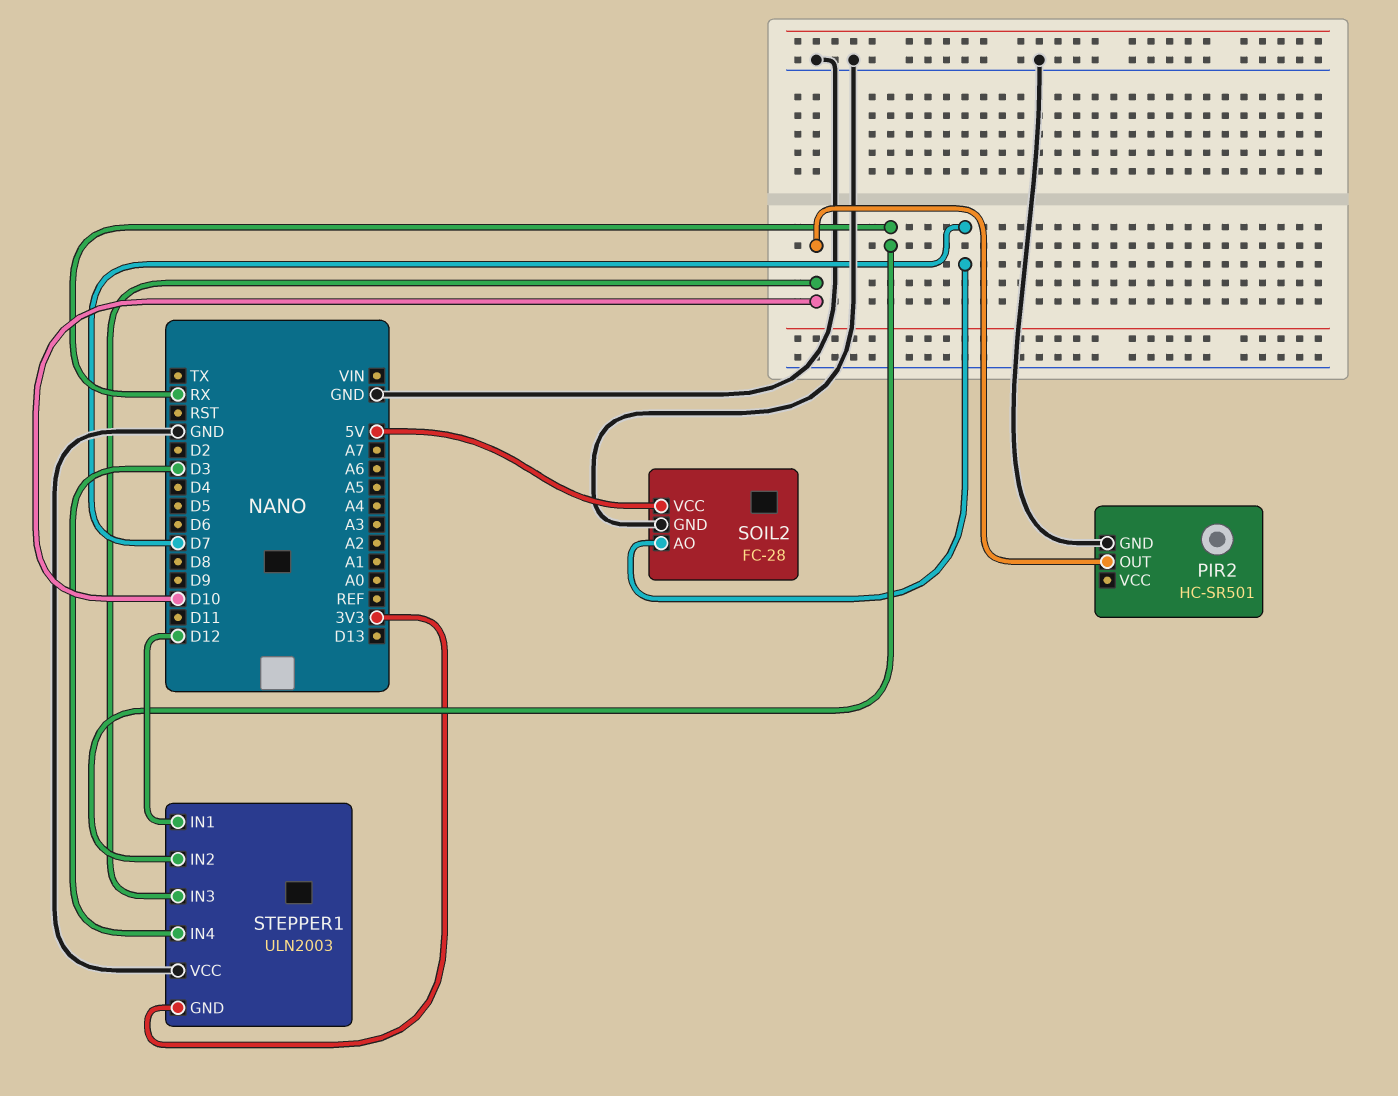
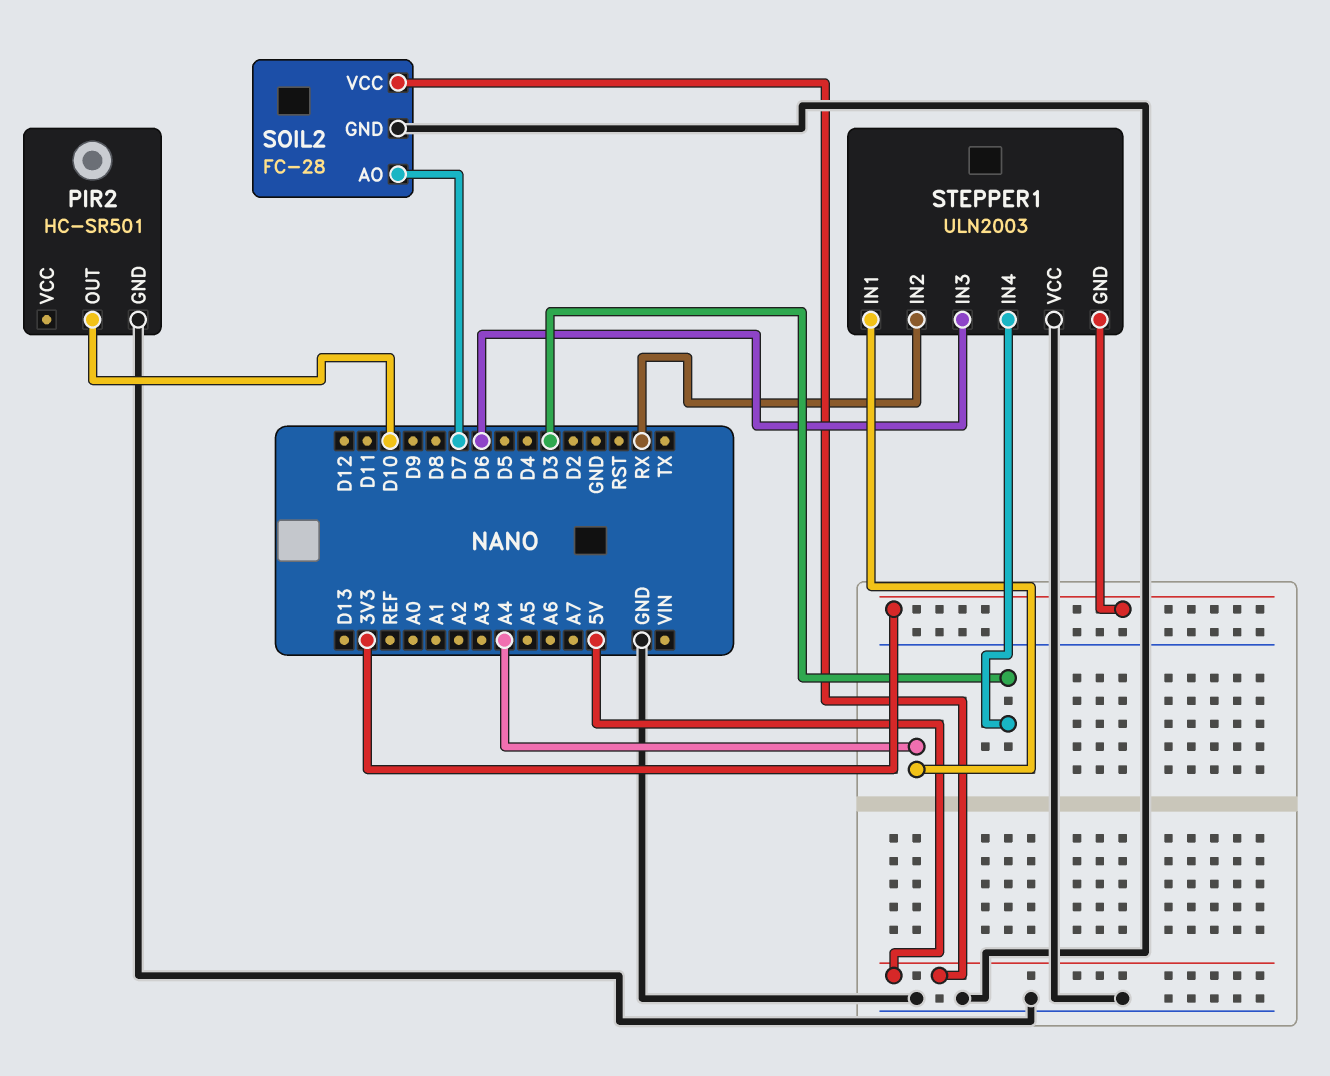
STEPPER1 pin IN1: D12 -> A4
STEPPER1 pin IN3: D10 -> D6

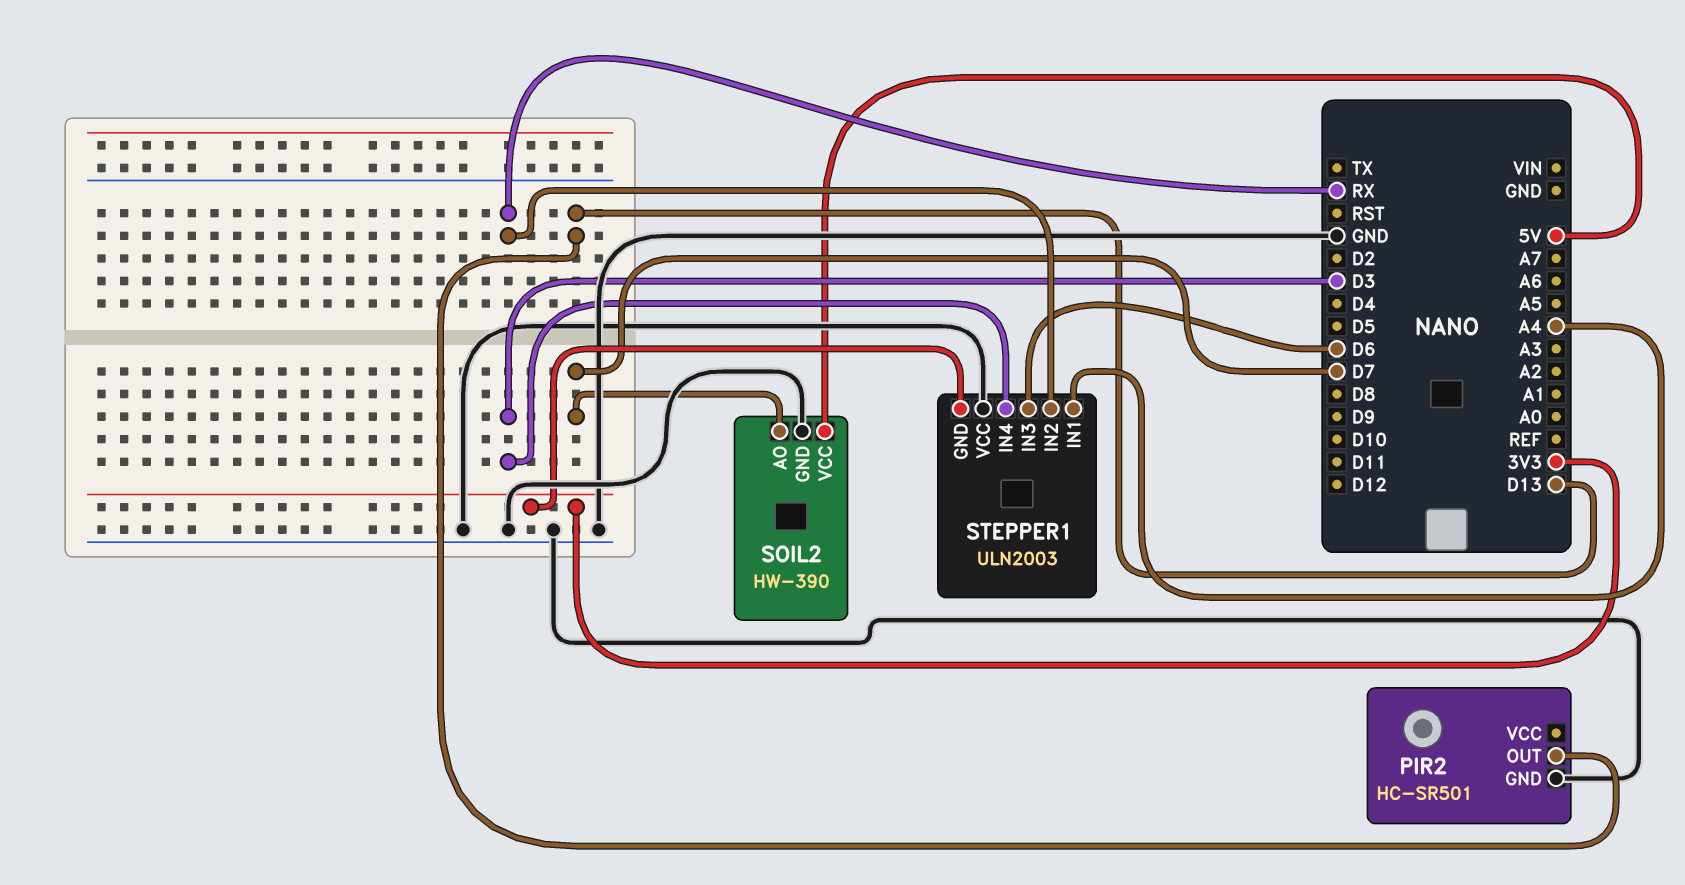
PIR2 pin OUT: D10 -> D13
SOIL2: FC-28 -> HW-390

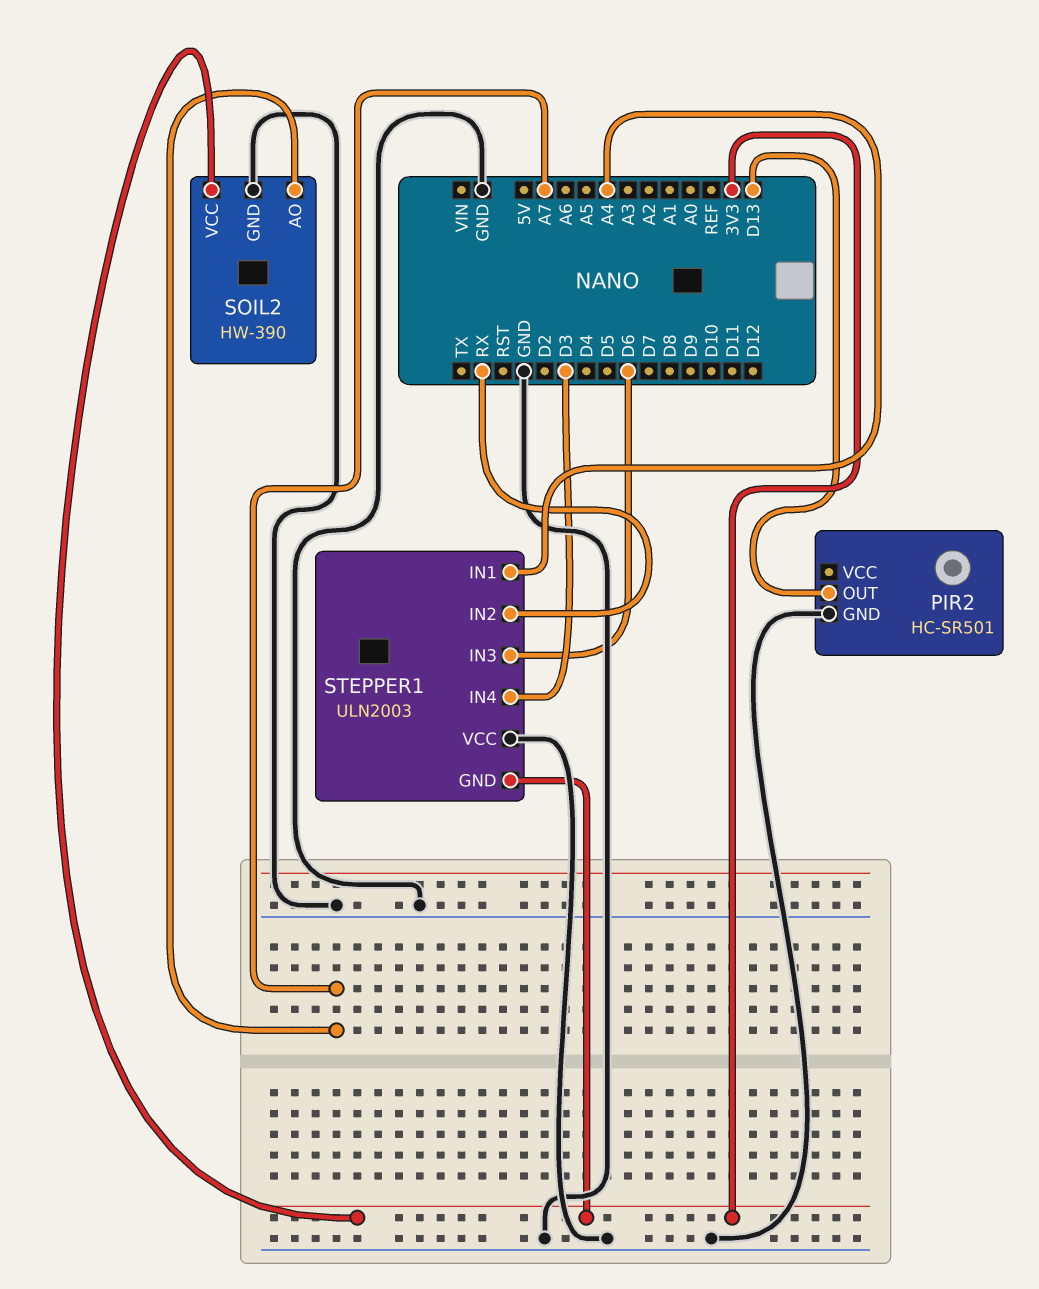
SOIL2 pin AO: D7 -> A7
SOIL2 pin VCC: 5V -> 3V3

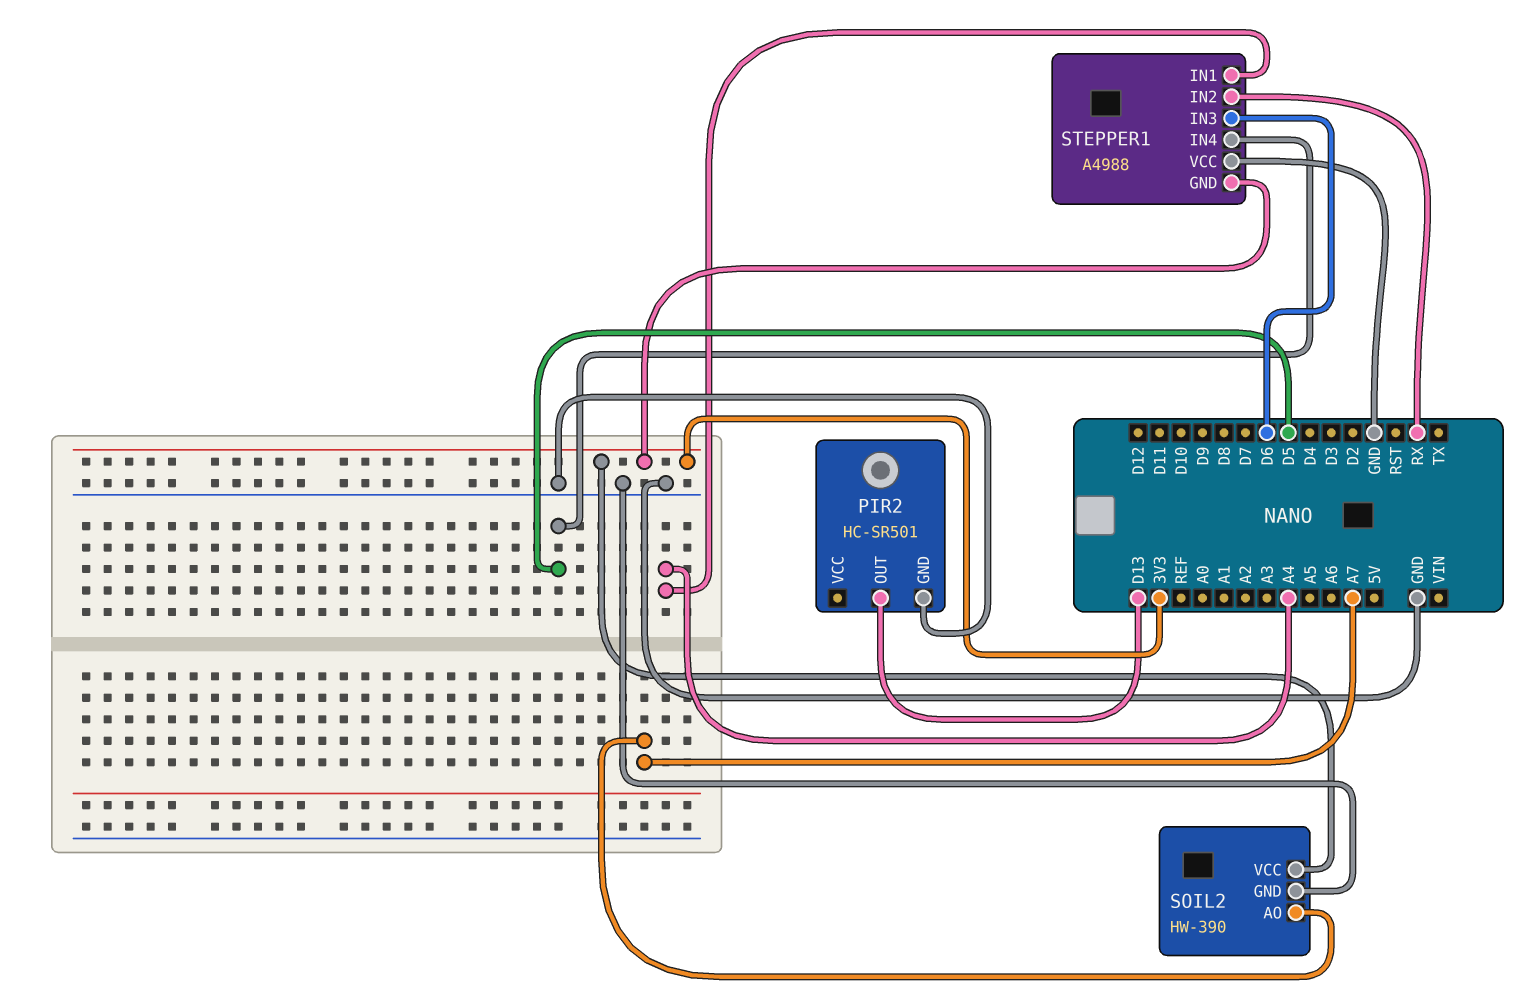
STEPPER1: ULN2003 -> A4988
STEPPER1 pin IN4: D3 -> D5

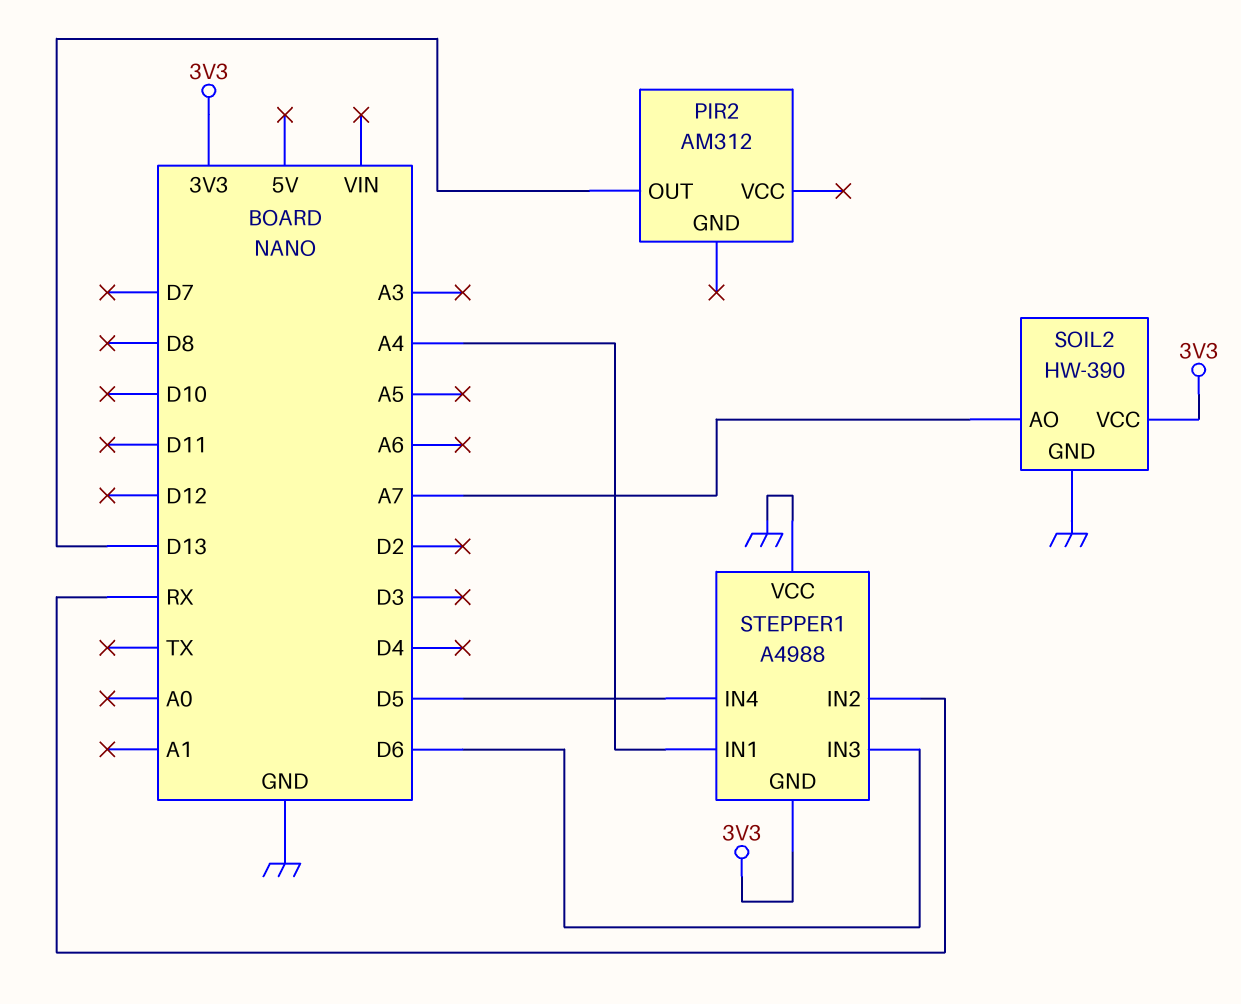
PIR2: HC-SR501 -> AM312
PIR2 pin GND: GND -> none

